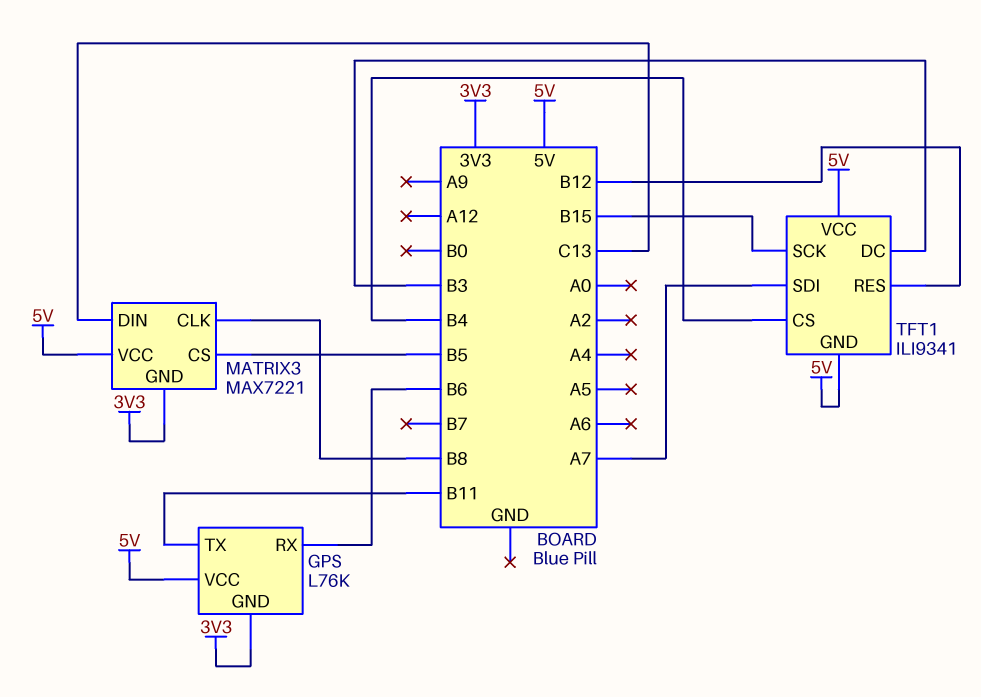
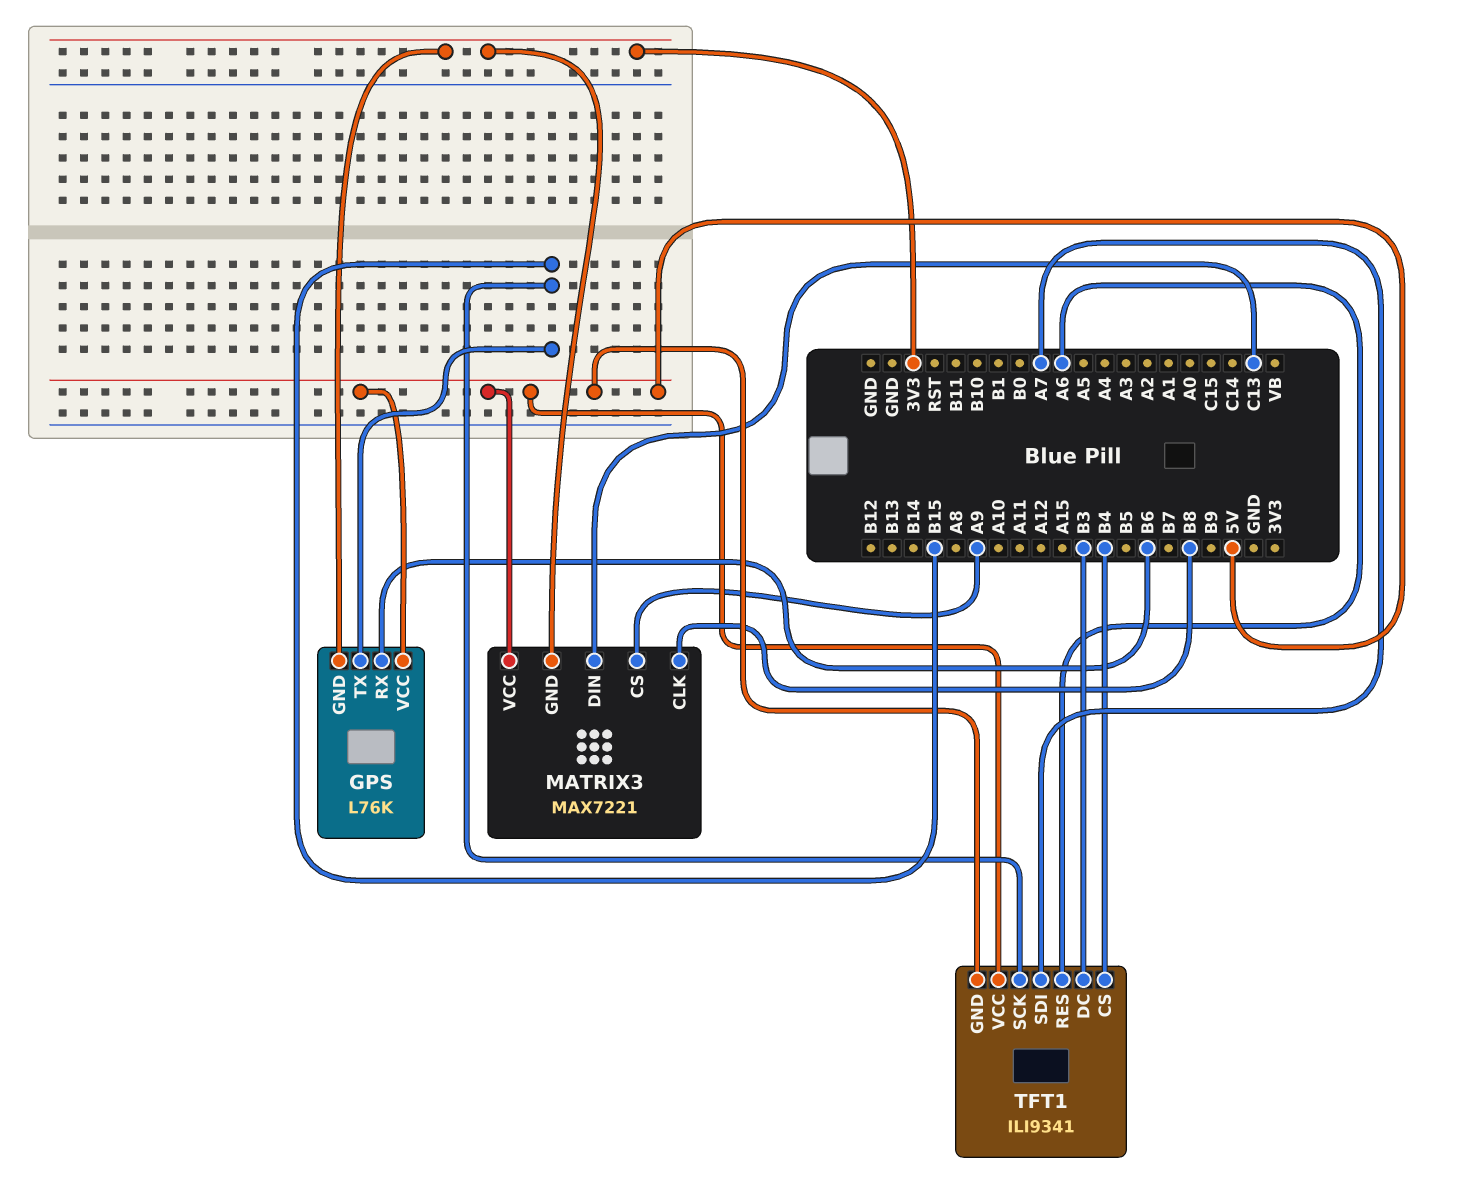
GPS pin TX: B11 -> B15
MATRIX3 pin CS: B5 -> A9
TFT1 pin RES: B12 -> A6

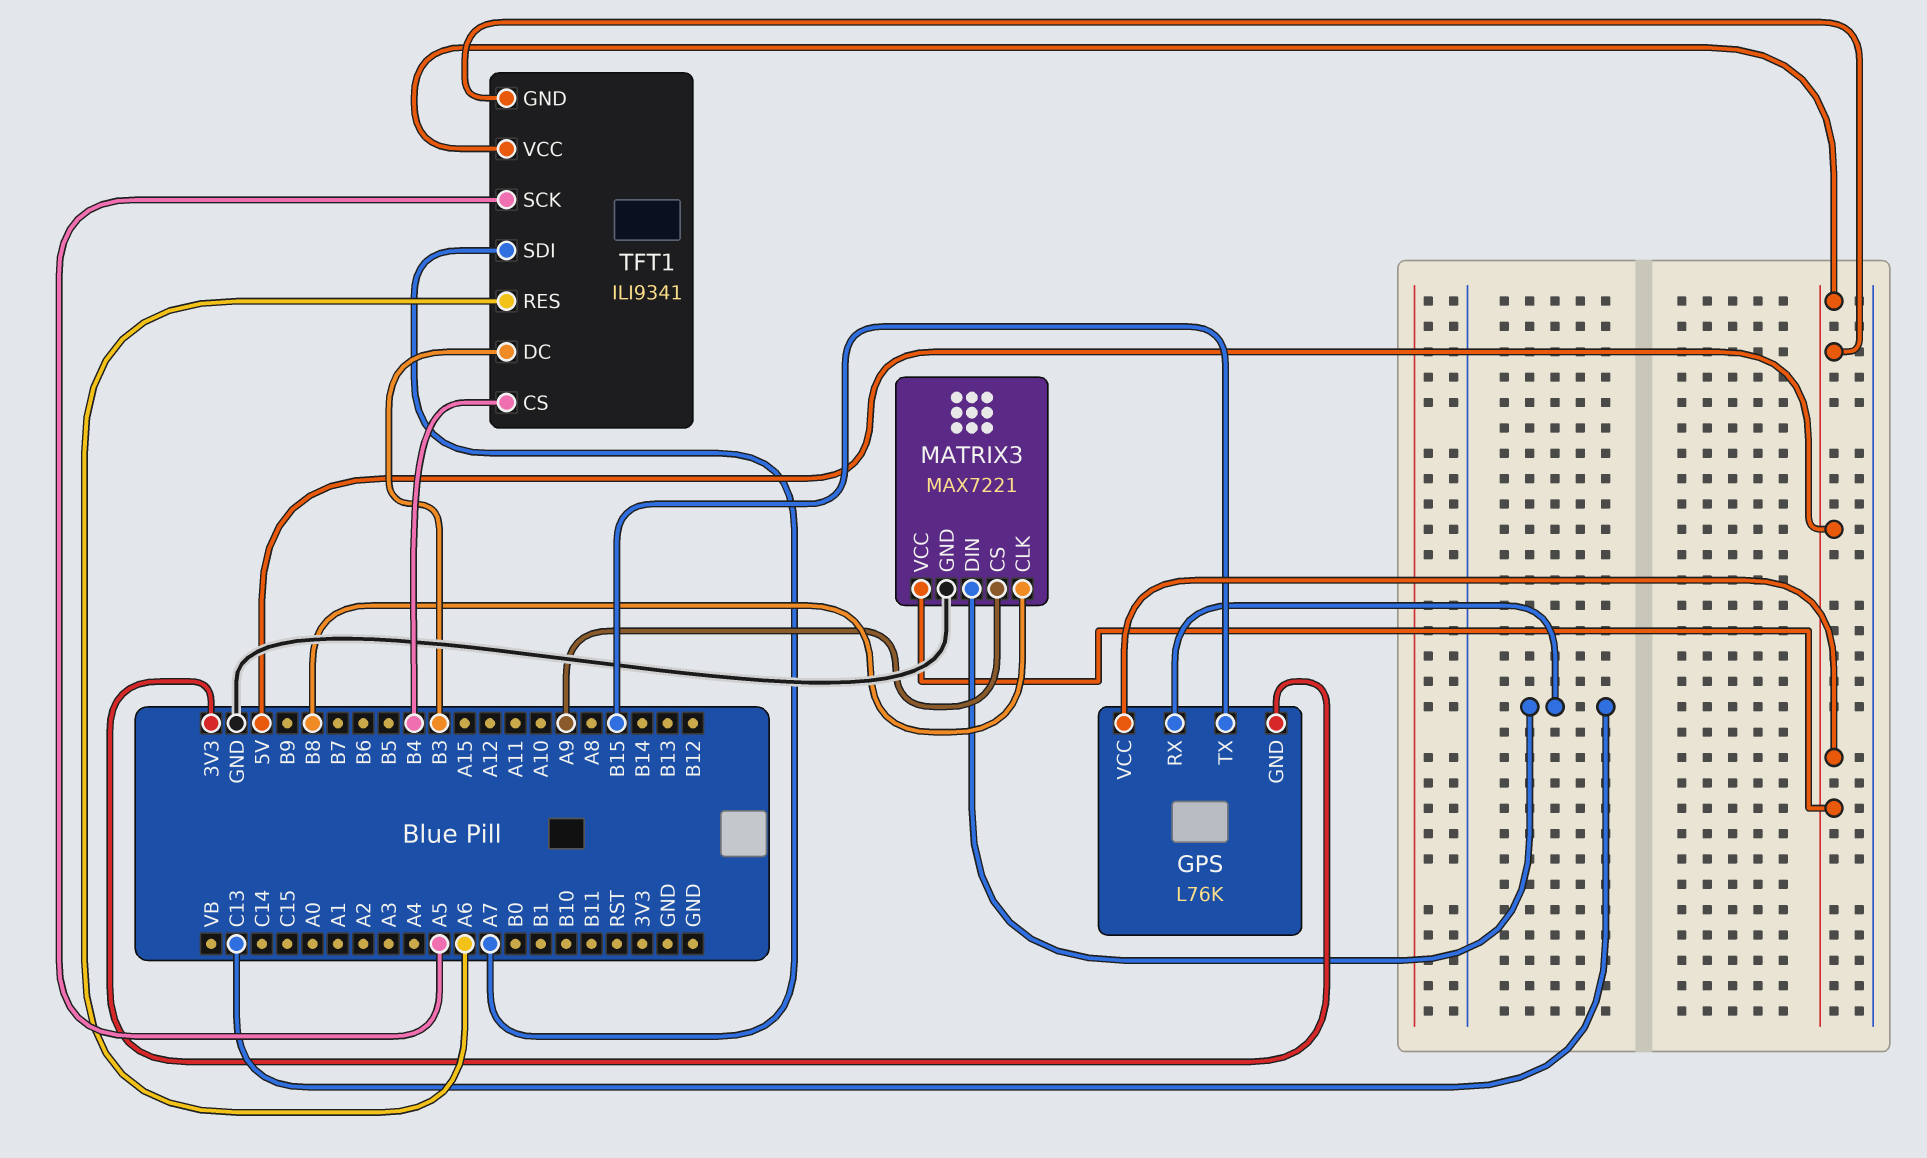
GPS pin RX: B6 -> C13
MATRIX3 pin GND: 3V3 -> GND
TFT1 pin SCK: B15 -> A5

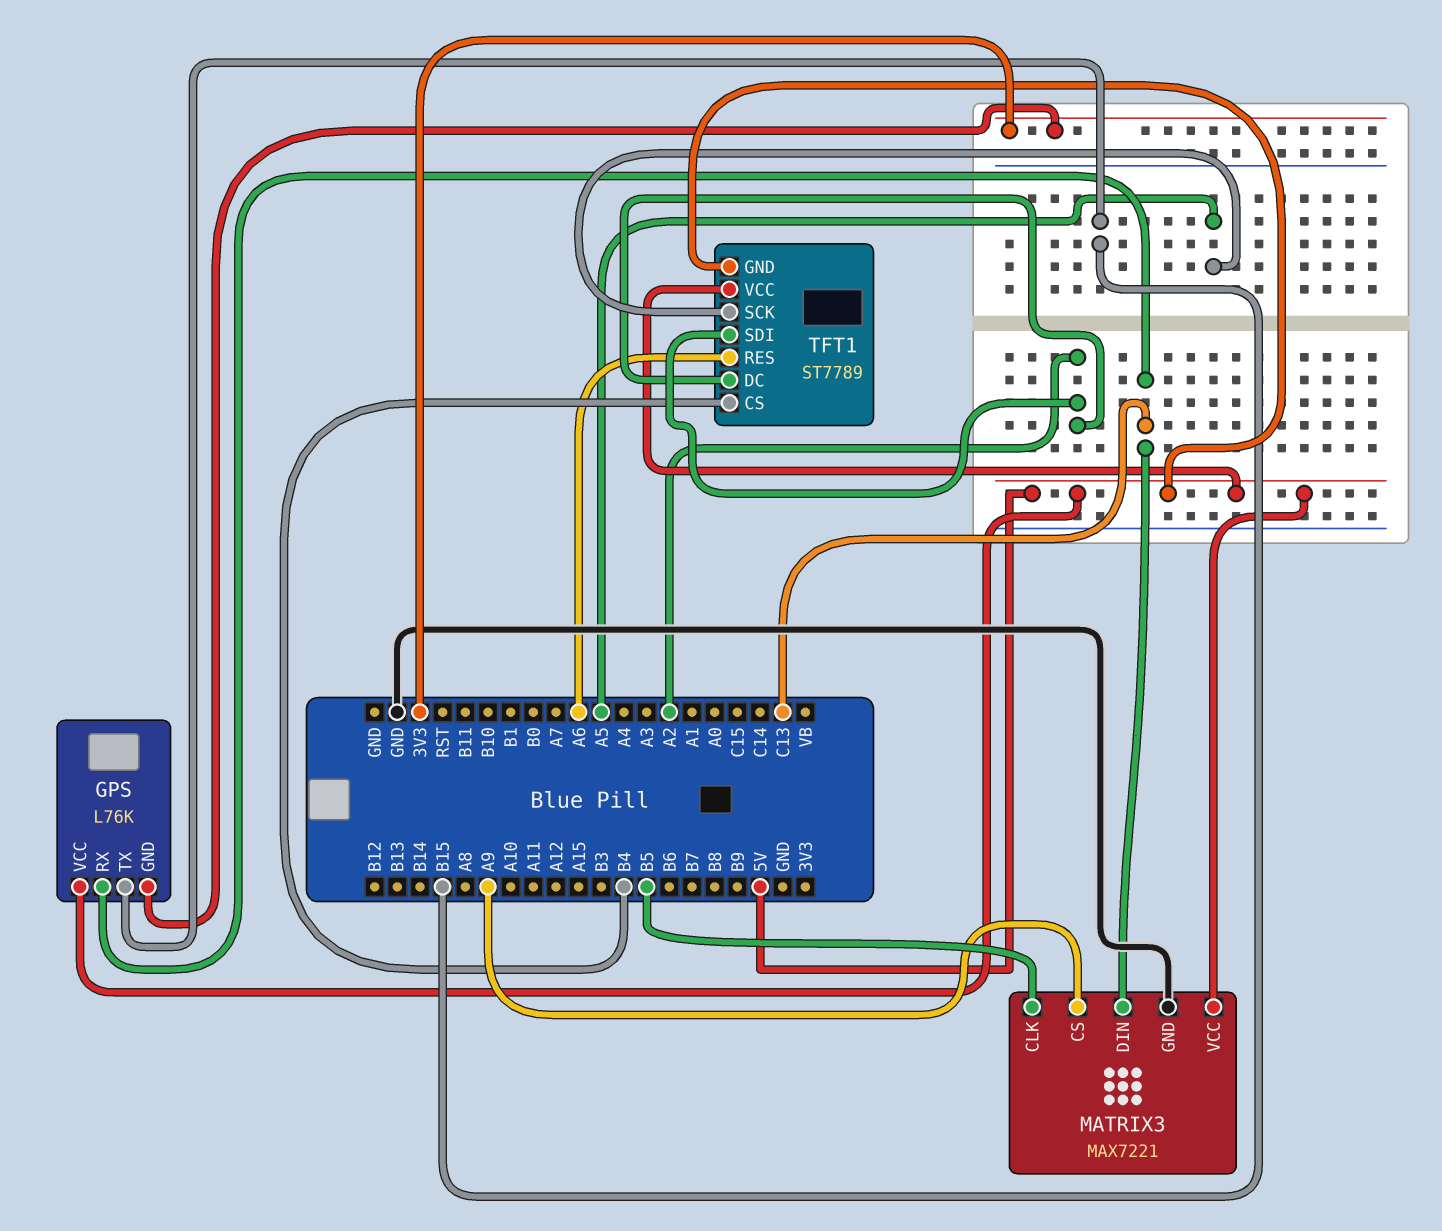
MATRIX3 pin CLK: B8 -> B5
TFT1: ILI9341 -> ST7789
TFT1 pin DC: B3 -> A2
TFT1 pin SDI: A7 -> A2

